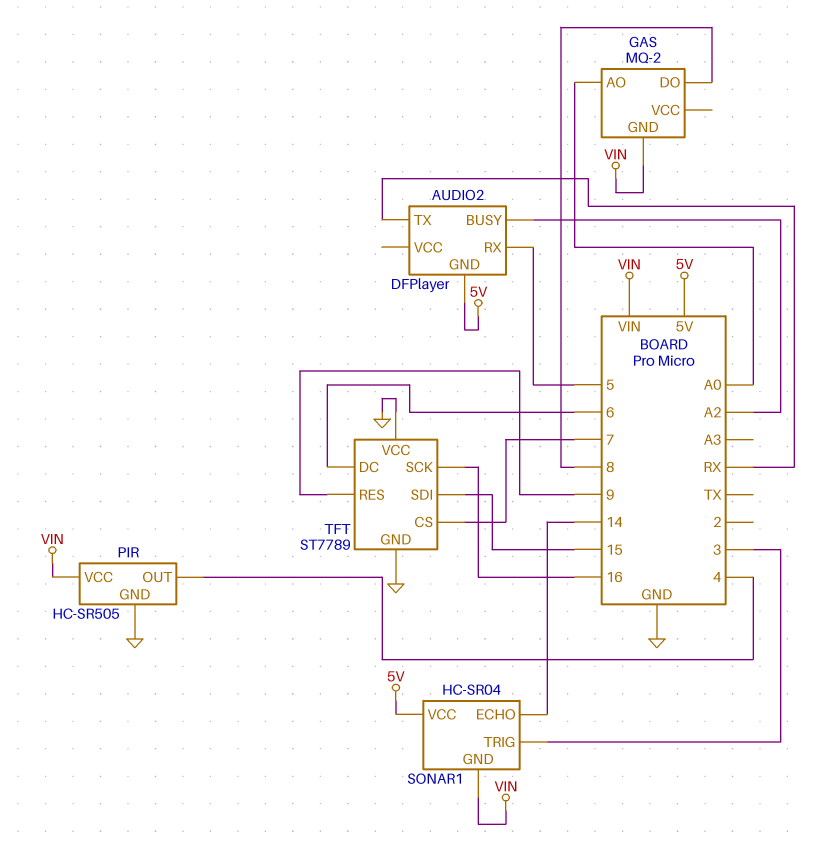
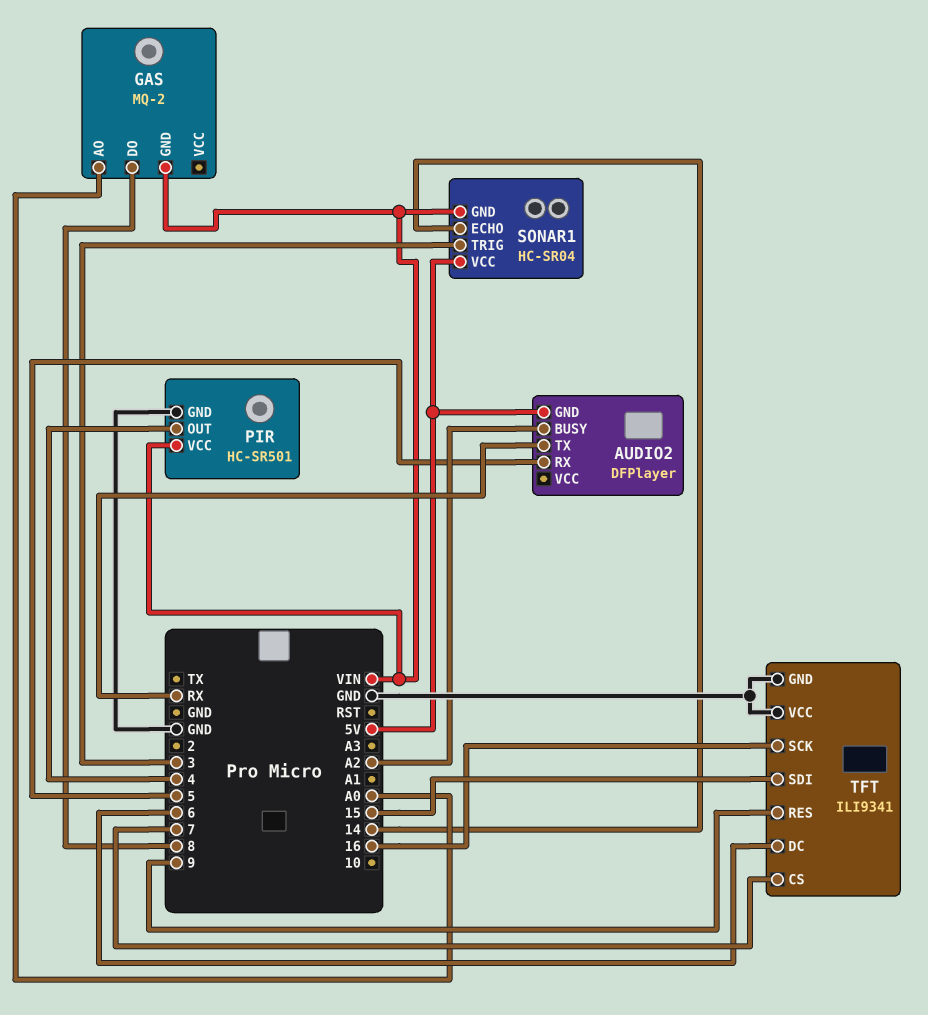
PIR: HC-SR505 -> HC-SR501
TFT: ST7789 -> ILI9341

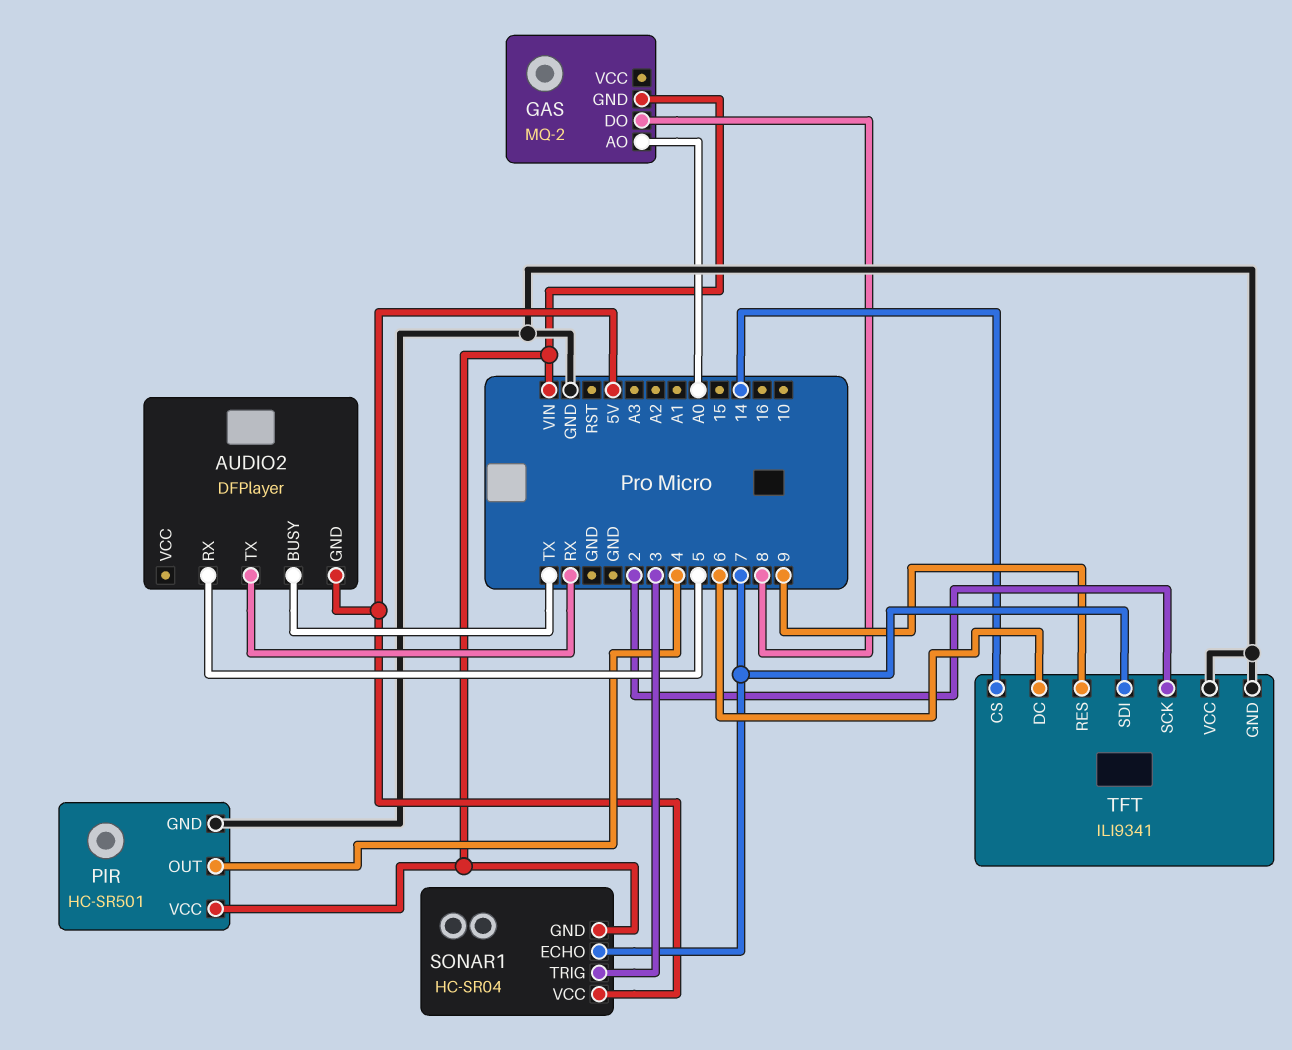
AUDIO2 pin BUSY: A2 -> TX
SONAR1 pin ECHO: 14 -> 7
TFT pin CS: 7 -> 14
TFT pin SCK: 16 -> 2
TFT pin SDI: 15 -> 7

